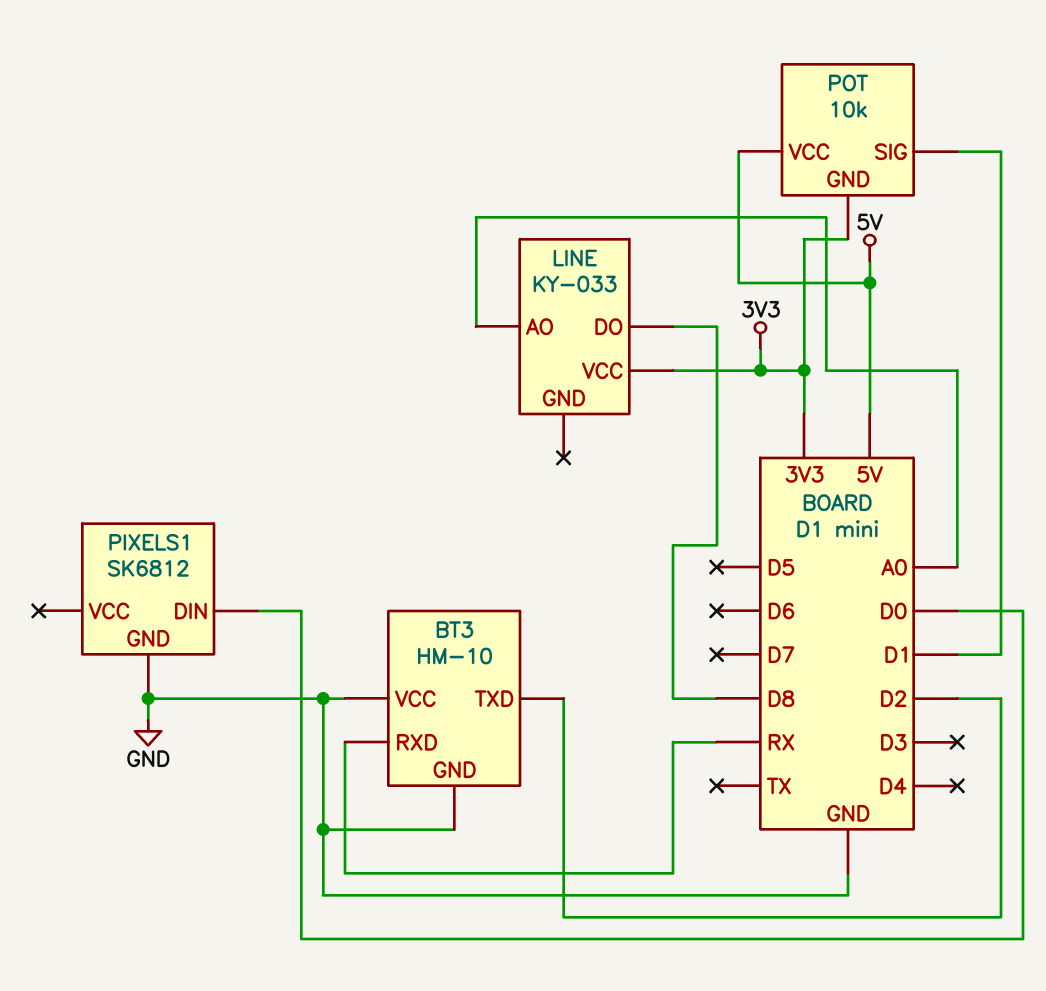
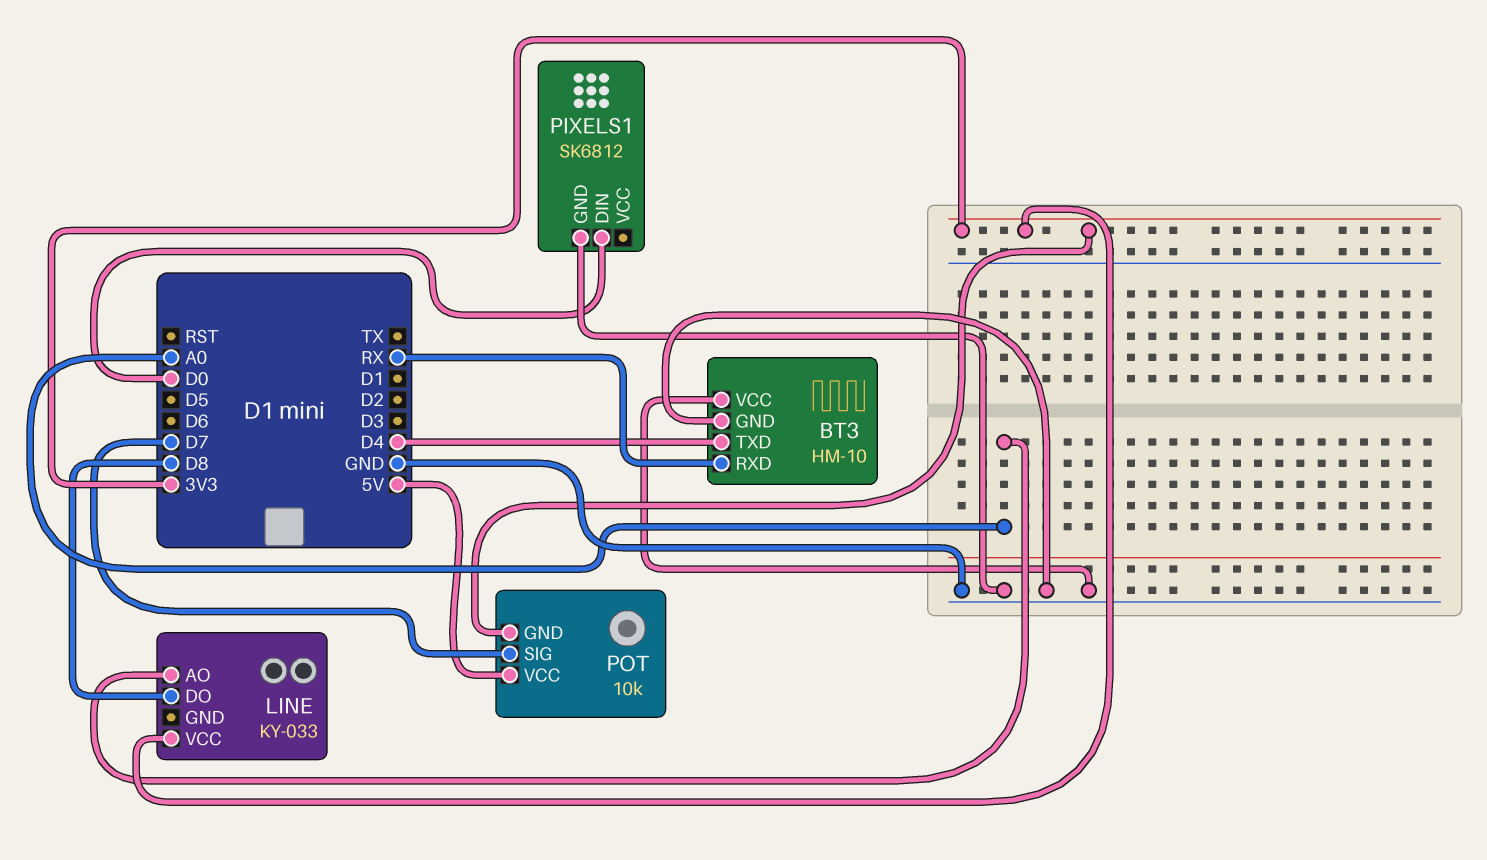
BT3 pin TXD: D2 -> D4
POT pin SIG: D1 -> D7

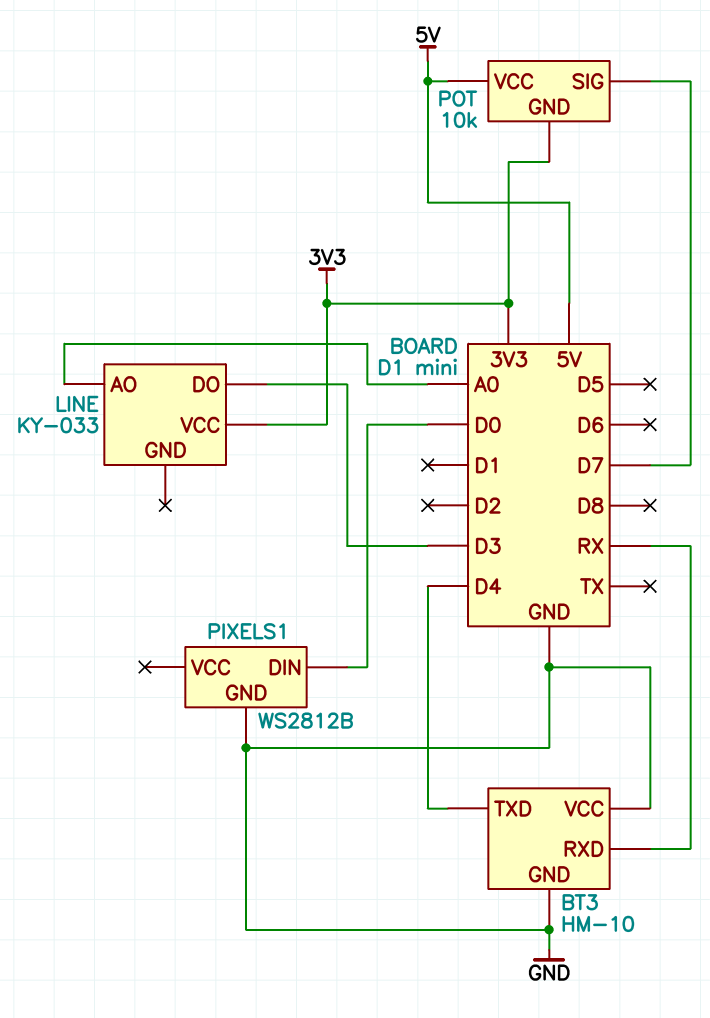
LINE pin DO: D8 -> D3
PIXELS1: SK6812 -> WS2812B

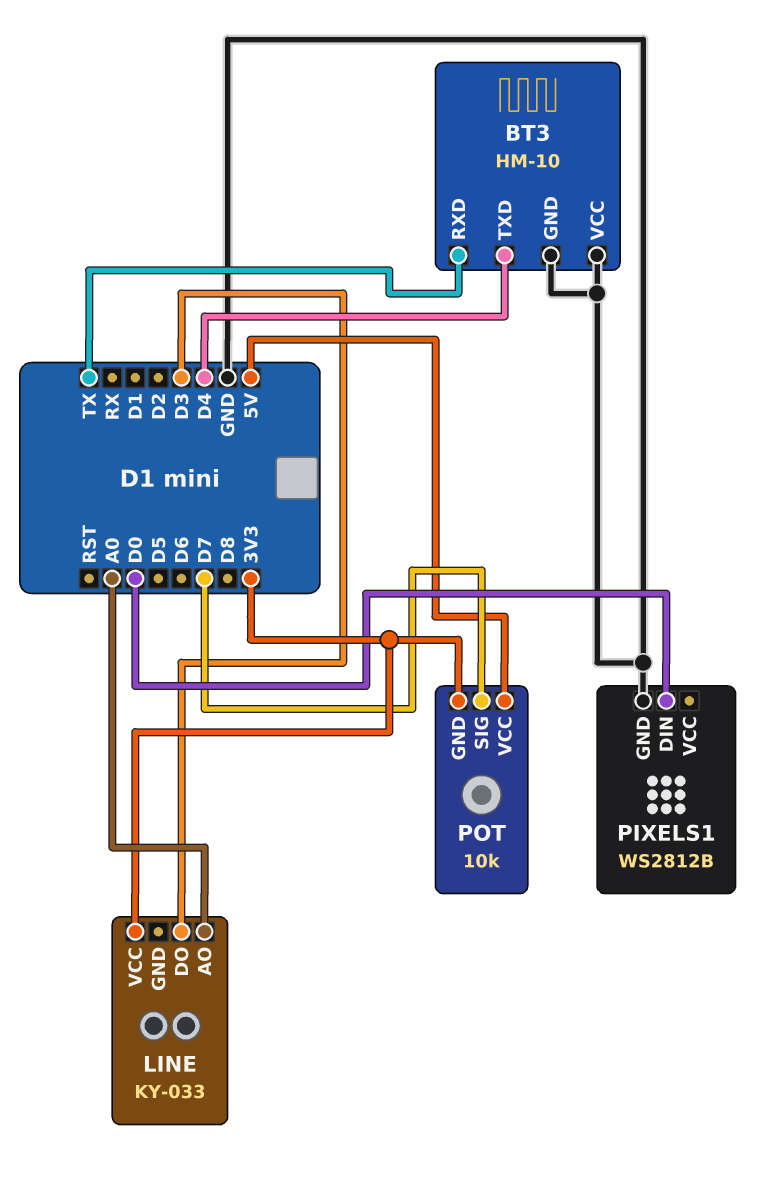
BT3 pin RXD: RX -> TX

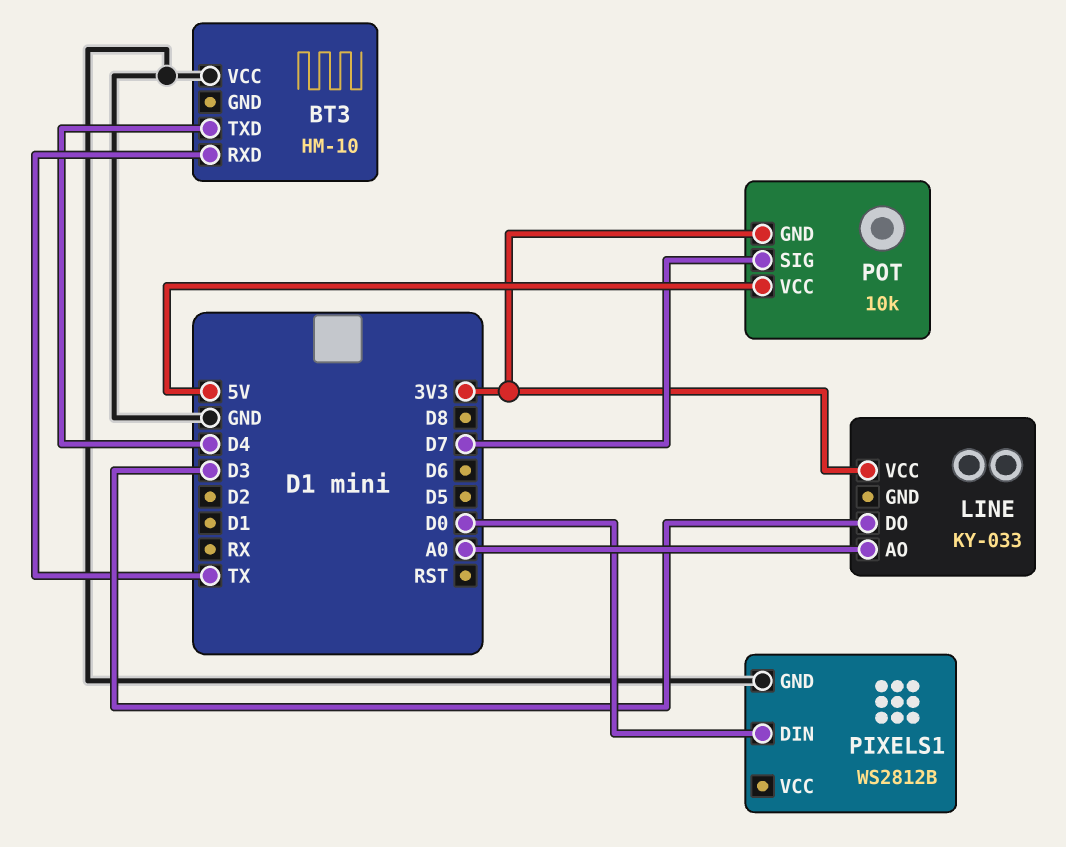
BT3 pin GND: GND -> none

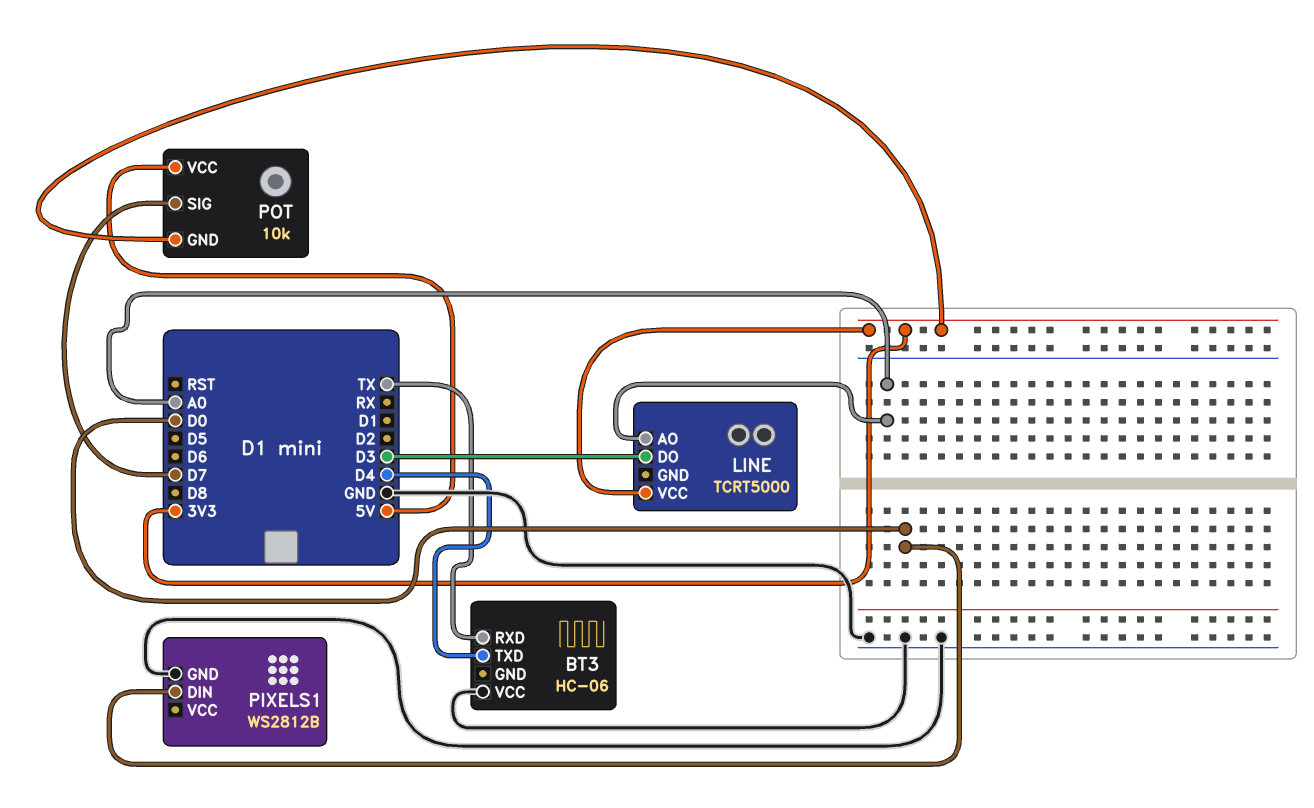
BT3: HM-10 -> HC-06
LINE: KY-033 -> TCRT5000

